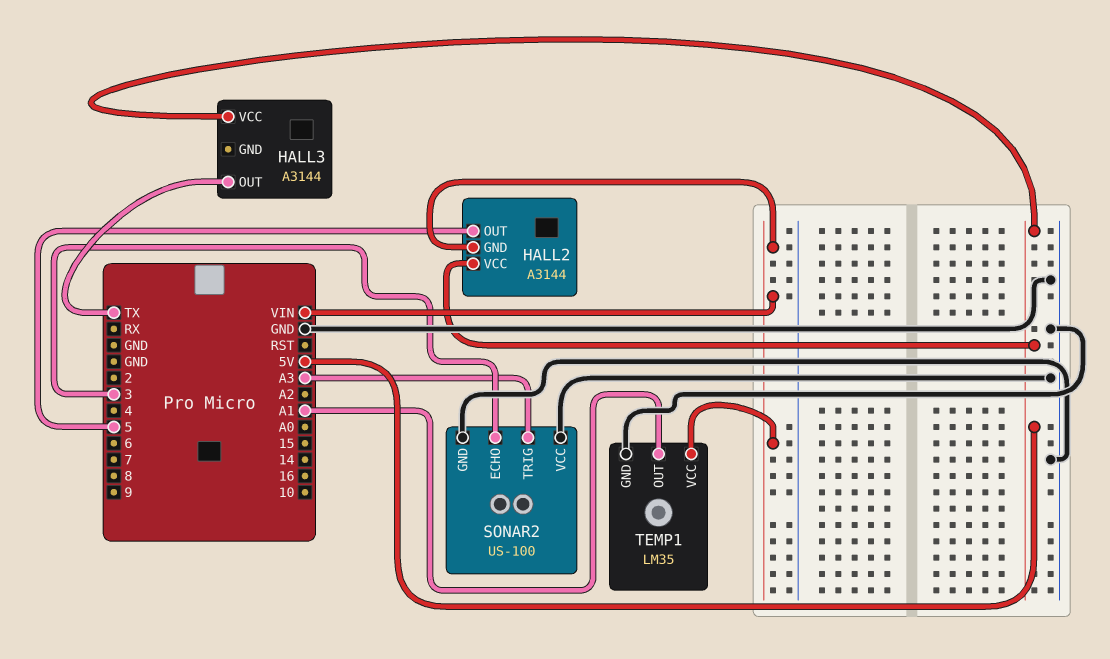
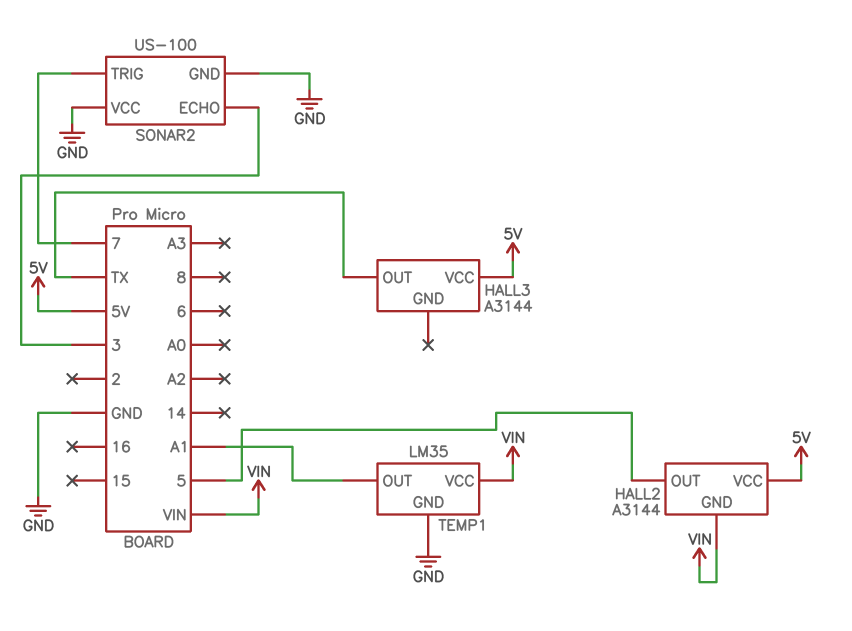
SONAR2 pin TRIG: A3 -> 7

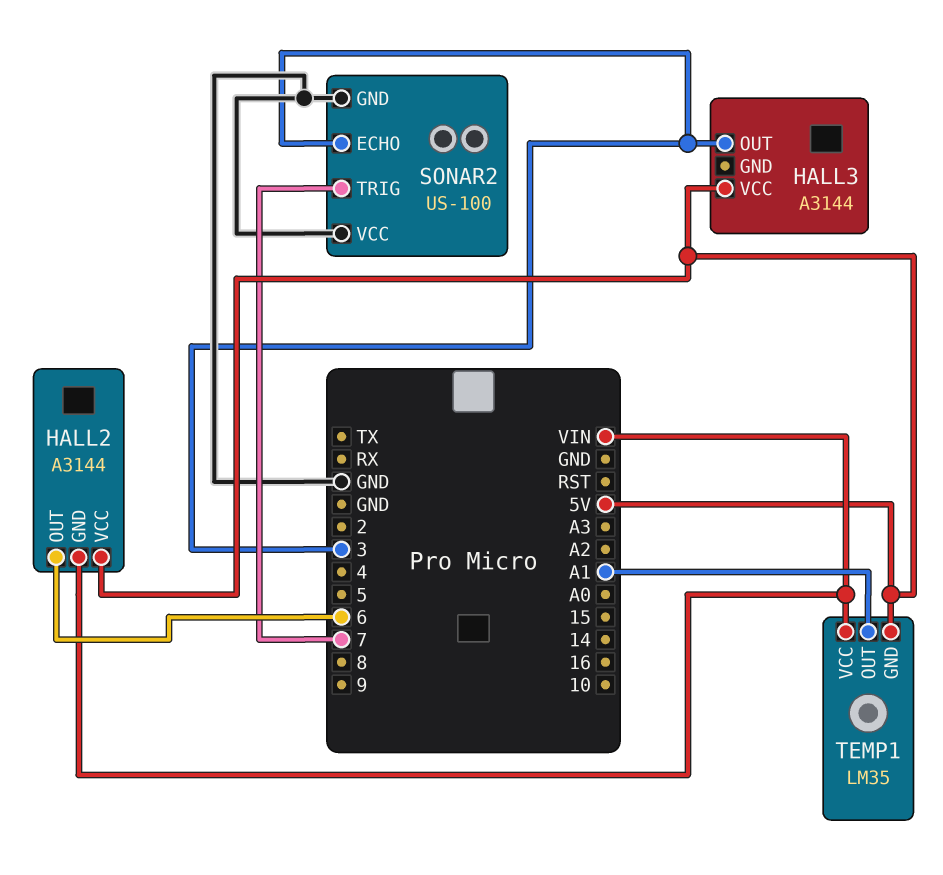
HALL2 pin OUT: 5 -> 6
HALL3 pin OUT: TX -> 3
TEMP1 pin GND: GND -> 5V

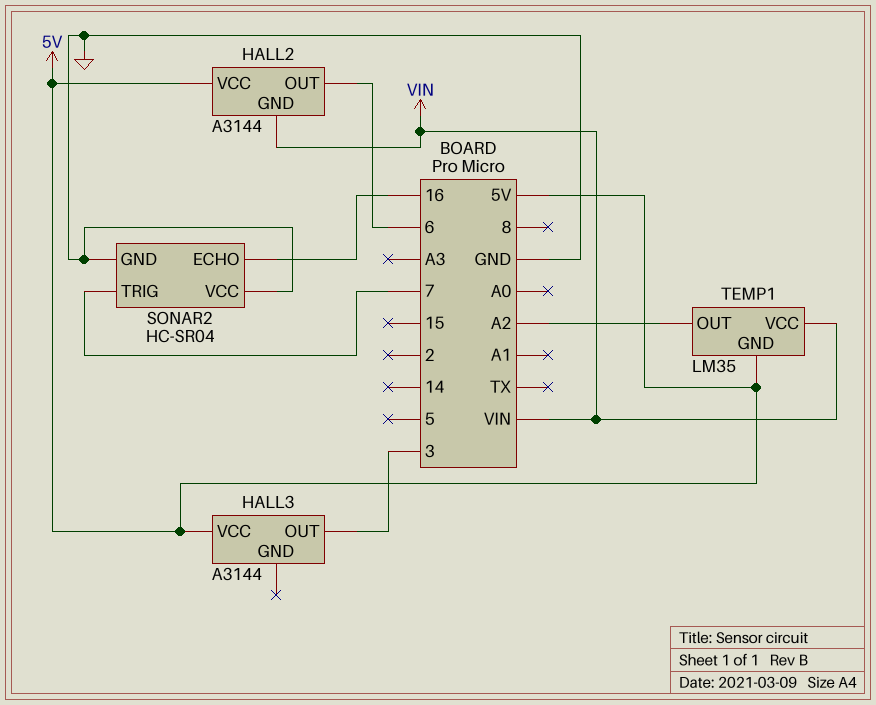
SONAR2: US-100 -> HC-SR04
SONAR2 pin ECHO: 3 -> 16
TEMP1 pin OUT: A1 -> A2

